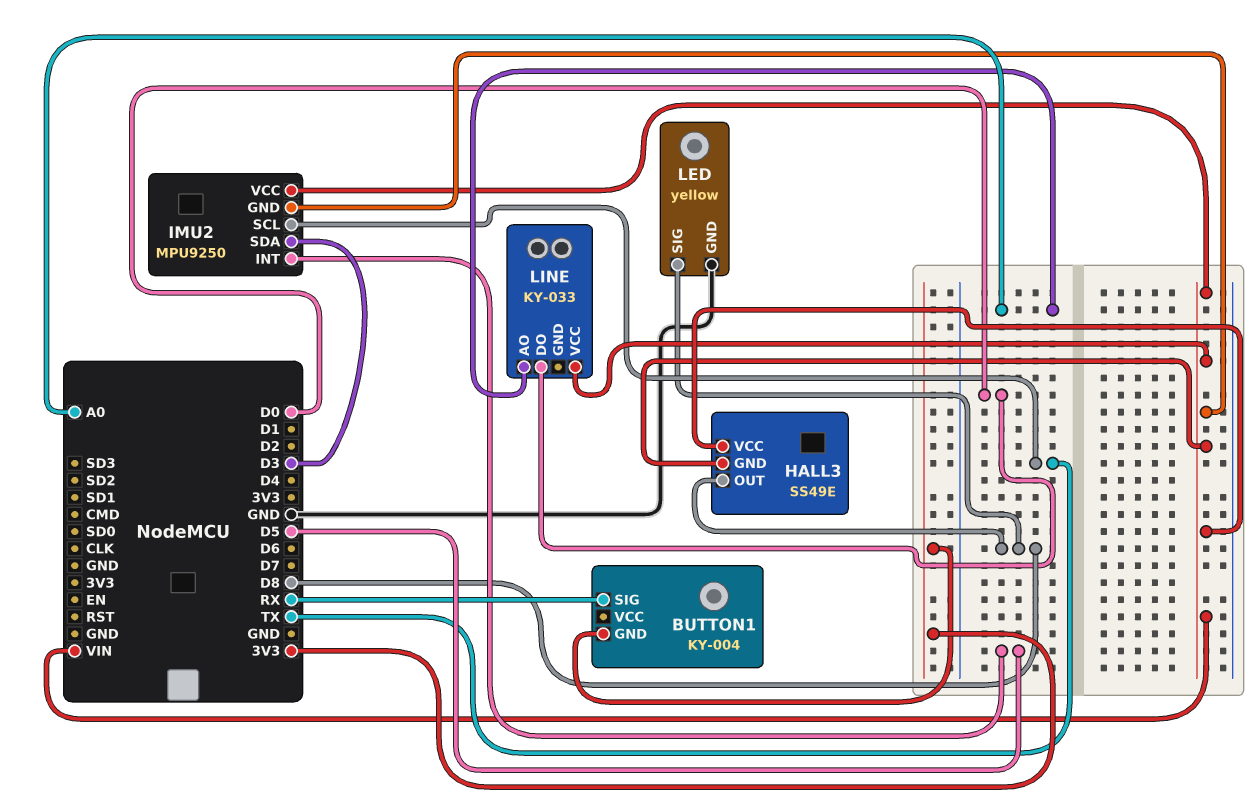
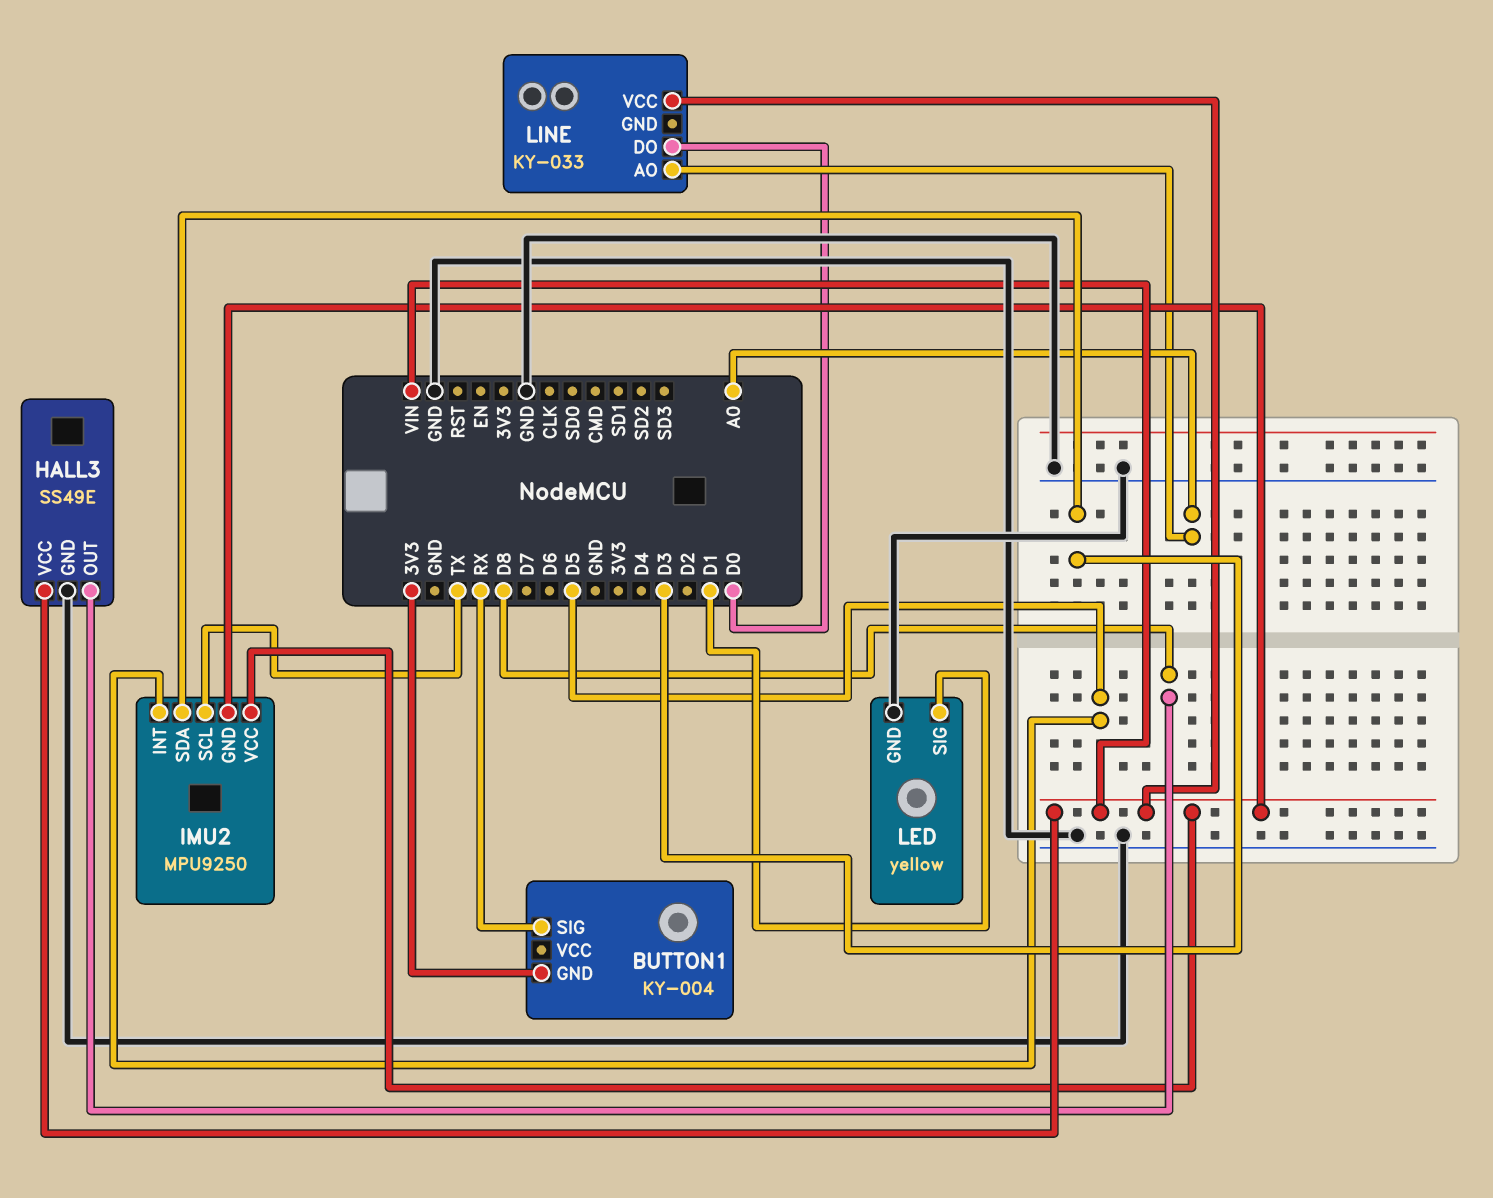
HALL3 pin GND: VIN -> GND
LED pin SIG: D8 -> D1

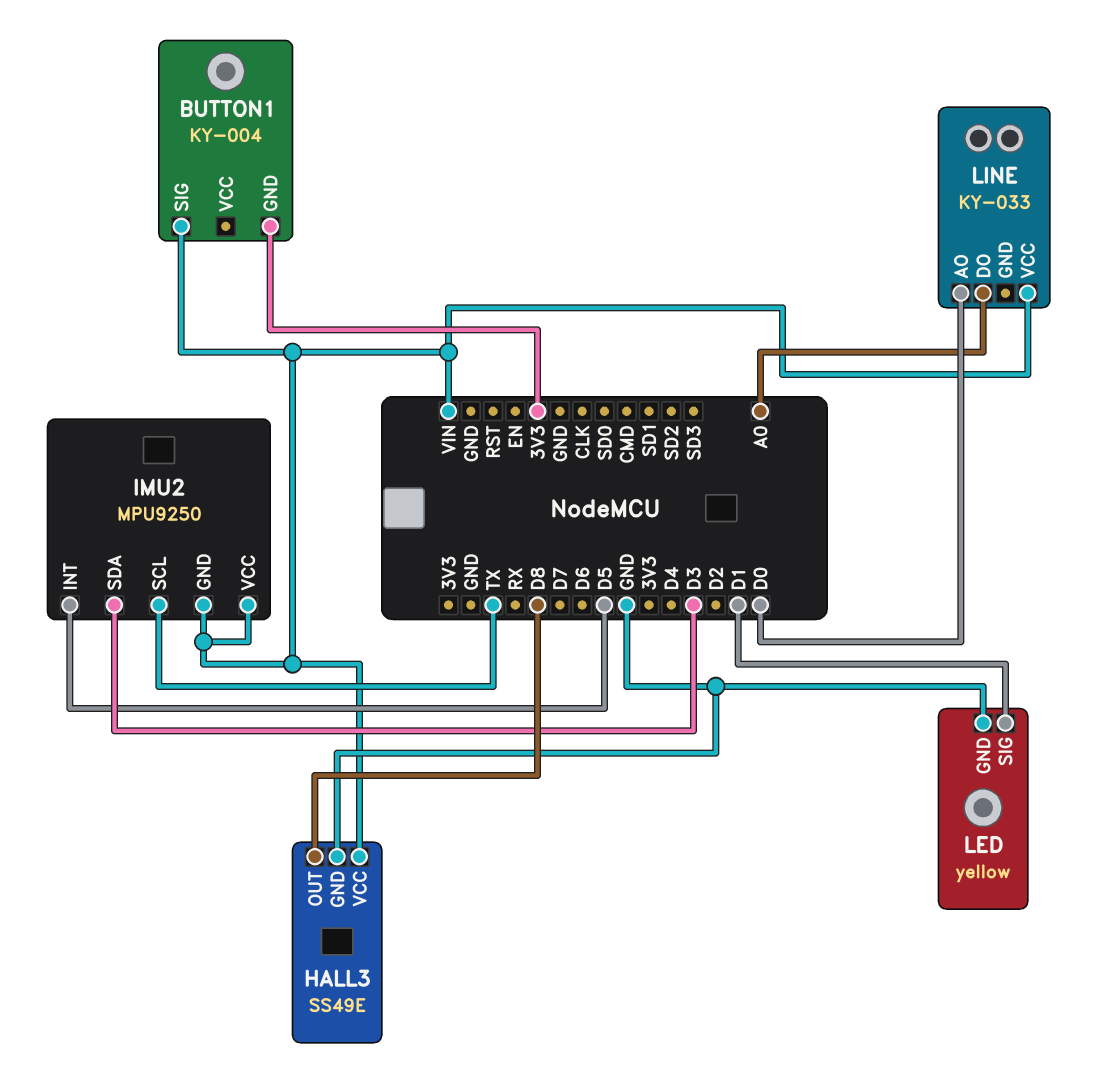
BUTTON1 pin SIG: RX -> VIN
LINE pin AO: A0 -> D0
LINE pin DO: D0 -> A0

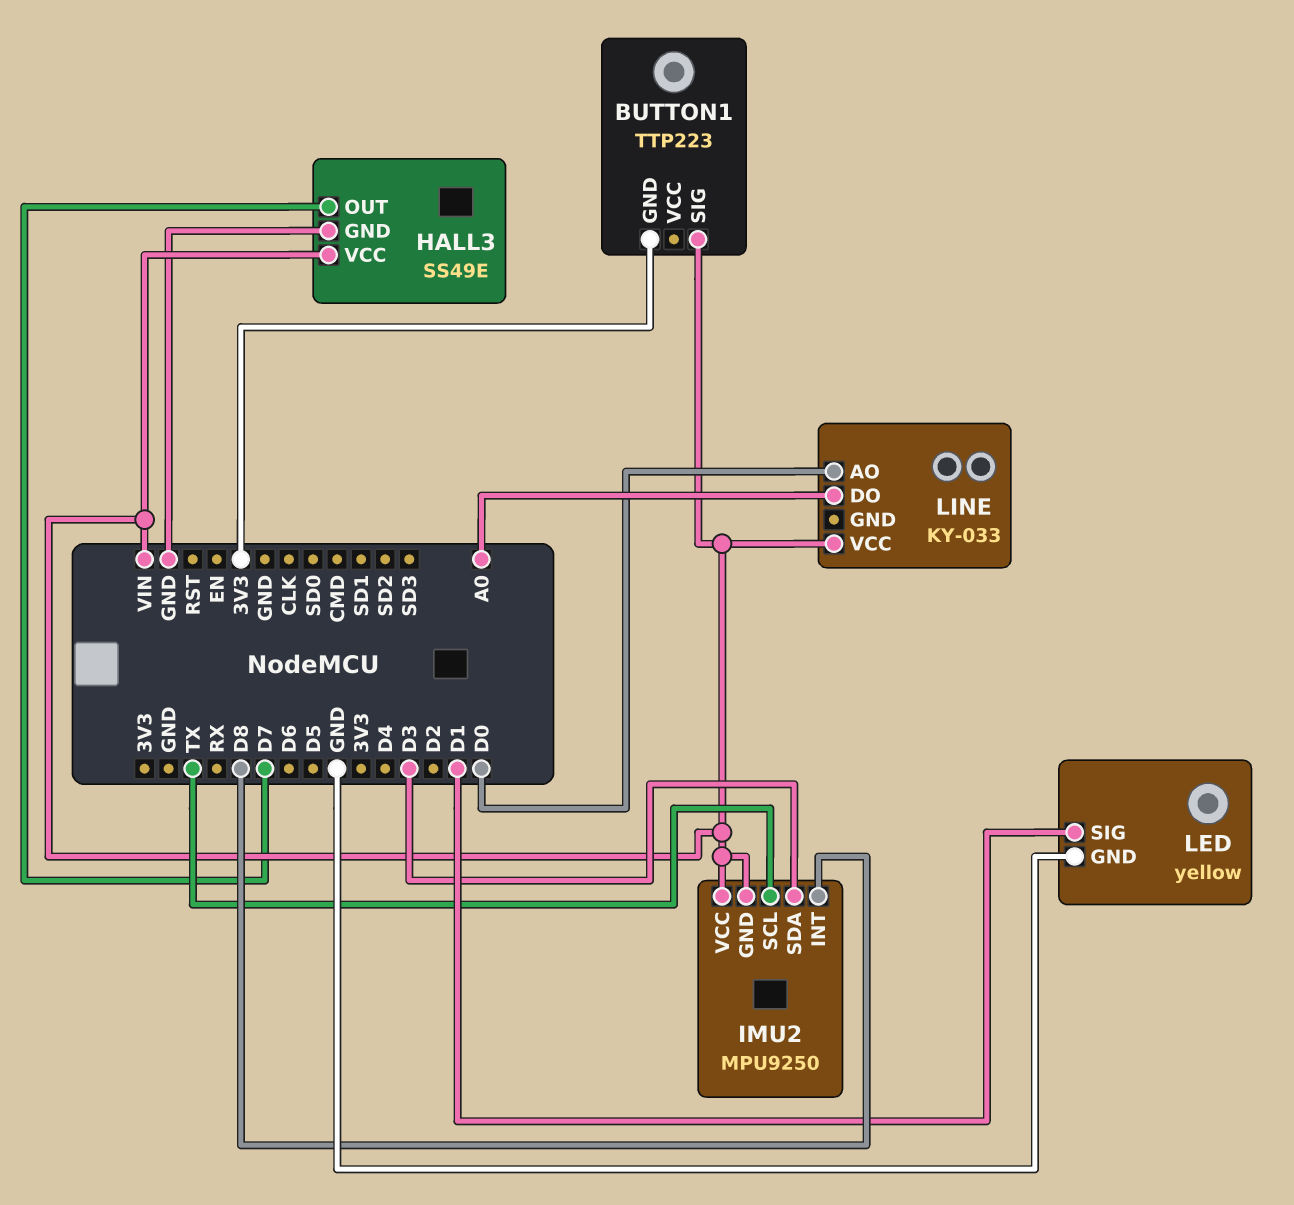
BUTTON1: KY-004 -> TTP223
HALL3 pin OUT: D8 -> D7
IMU2 pin INT: D5 -> D8

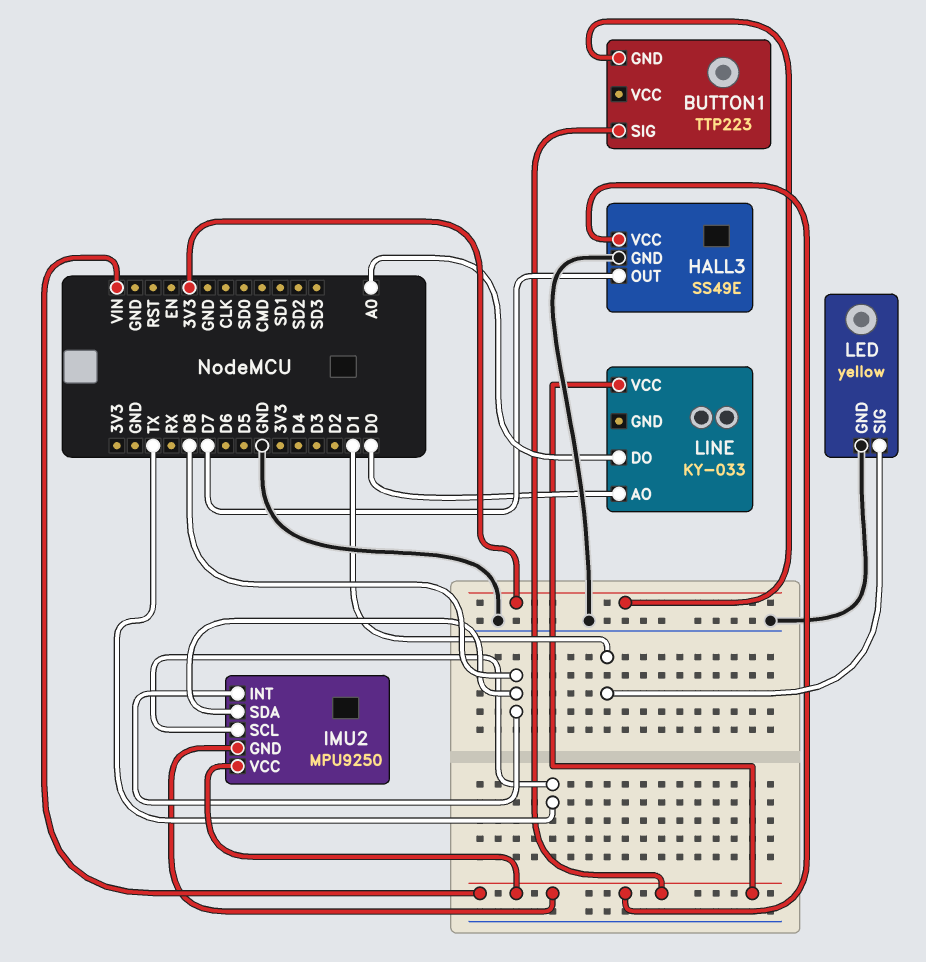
IMU2 pin SDA: D3 -> D8

